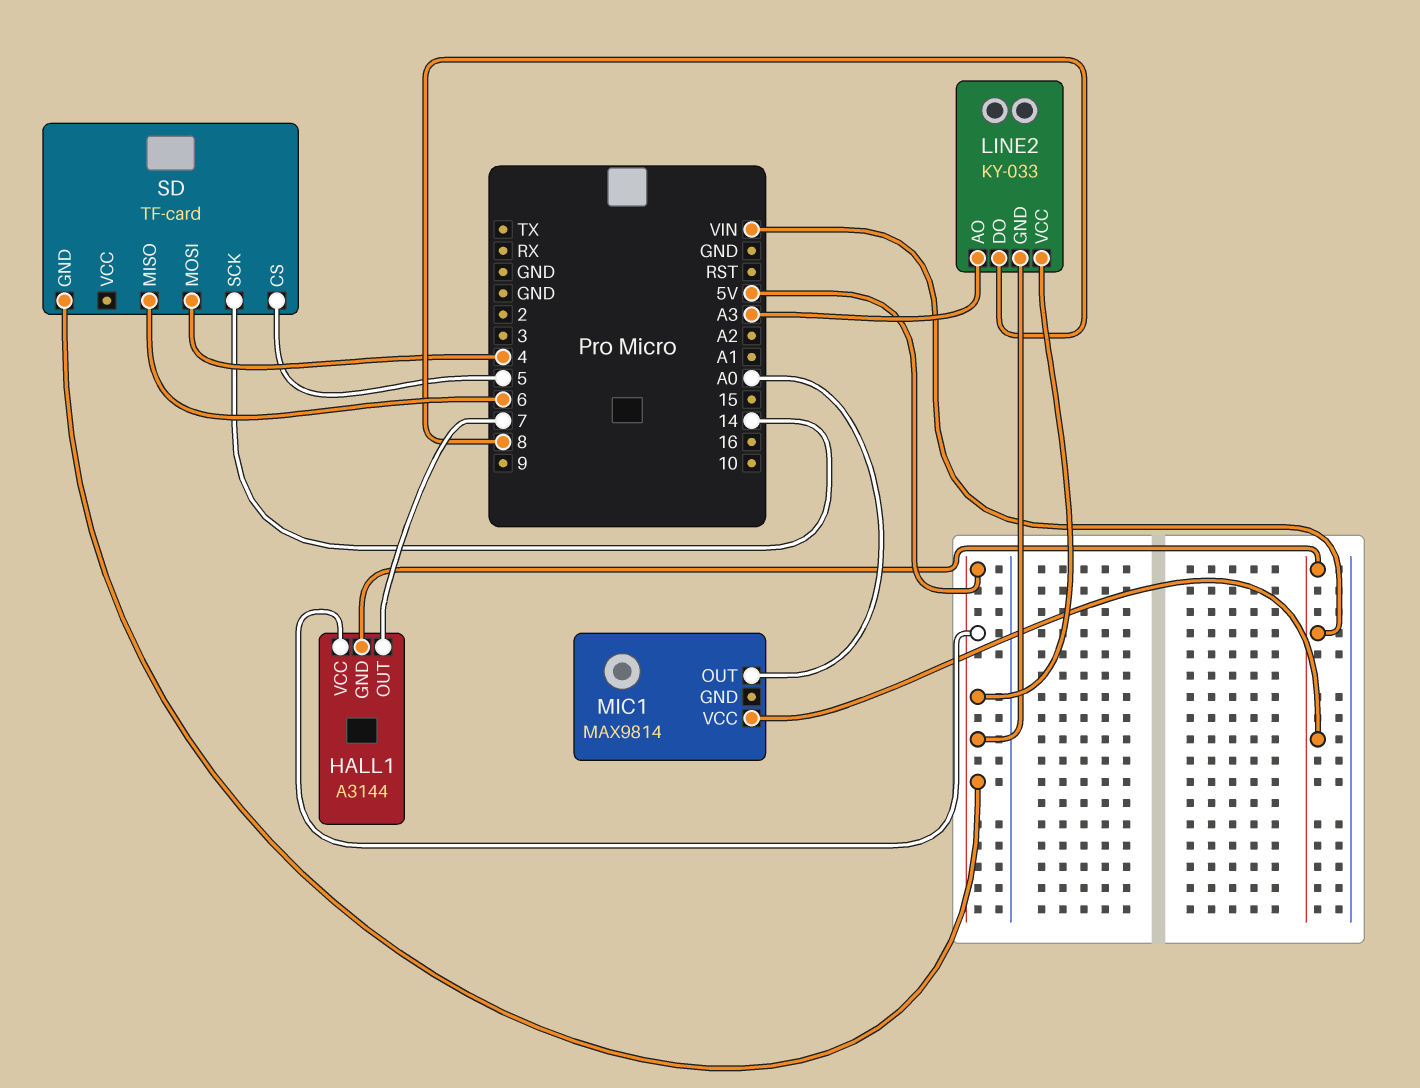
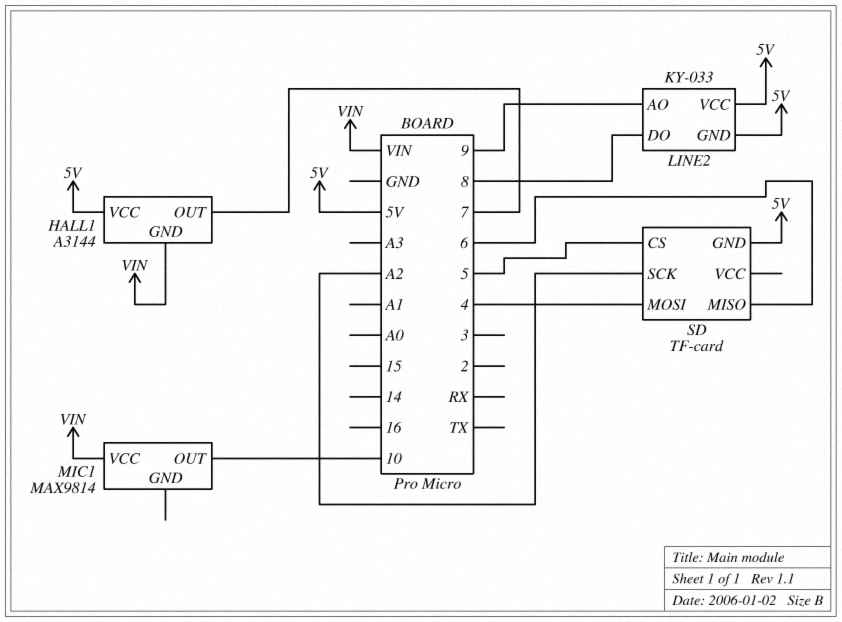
LINE2 pin AO: A3 -> 9
MIC1 pin OUT: A0 -> 10
SD pin SCK: 14 -> A2

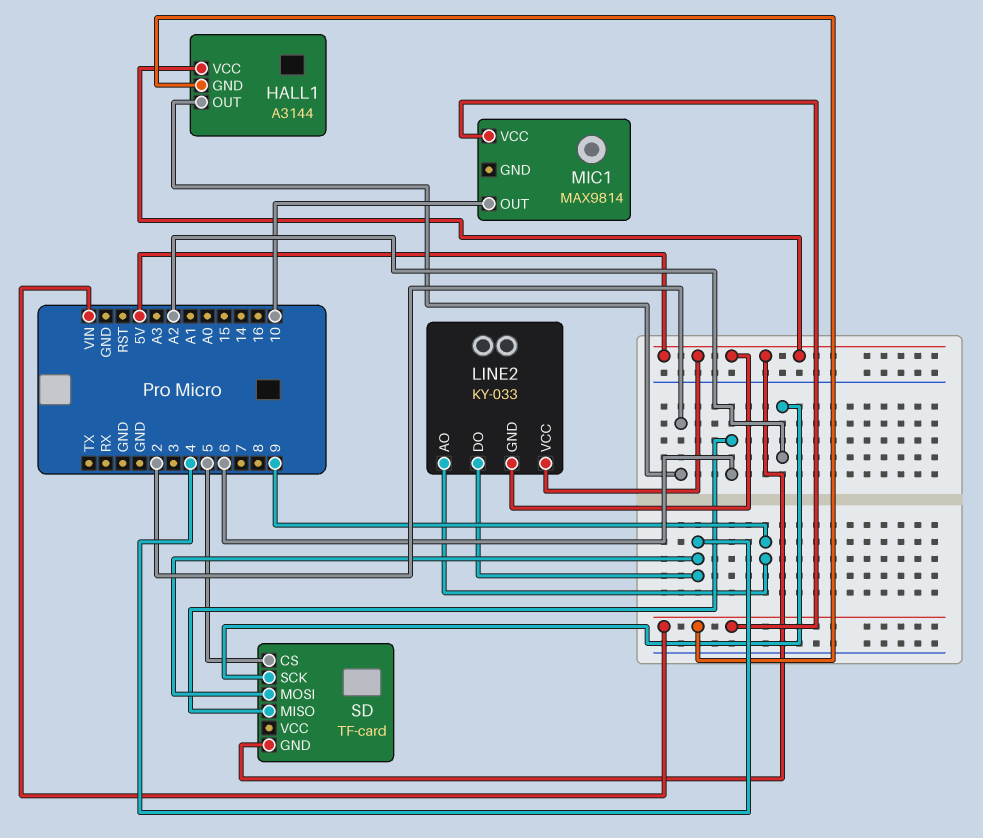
HALL1 pin OUT: 7 -> 2
LINE2 pin DO: 8 -> 4

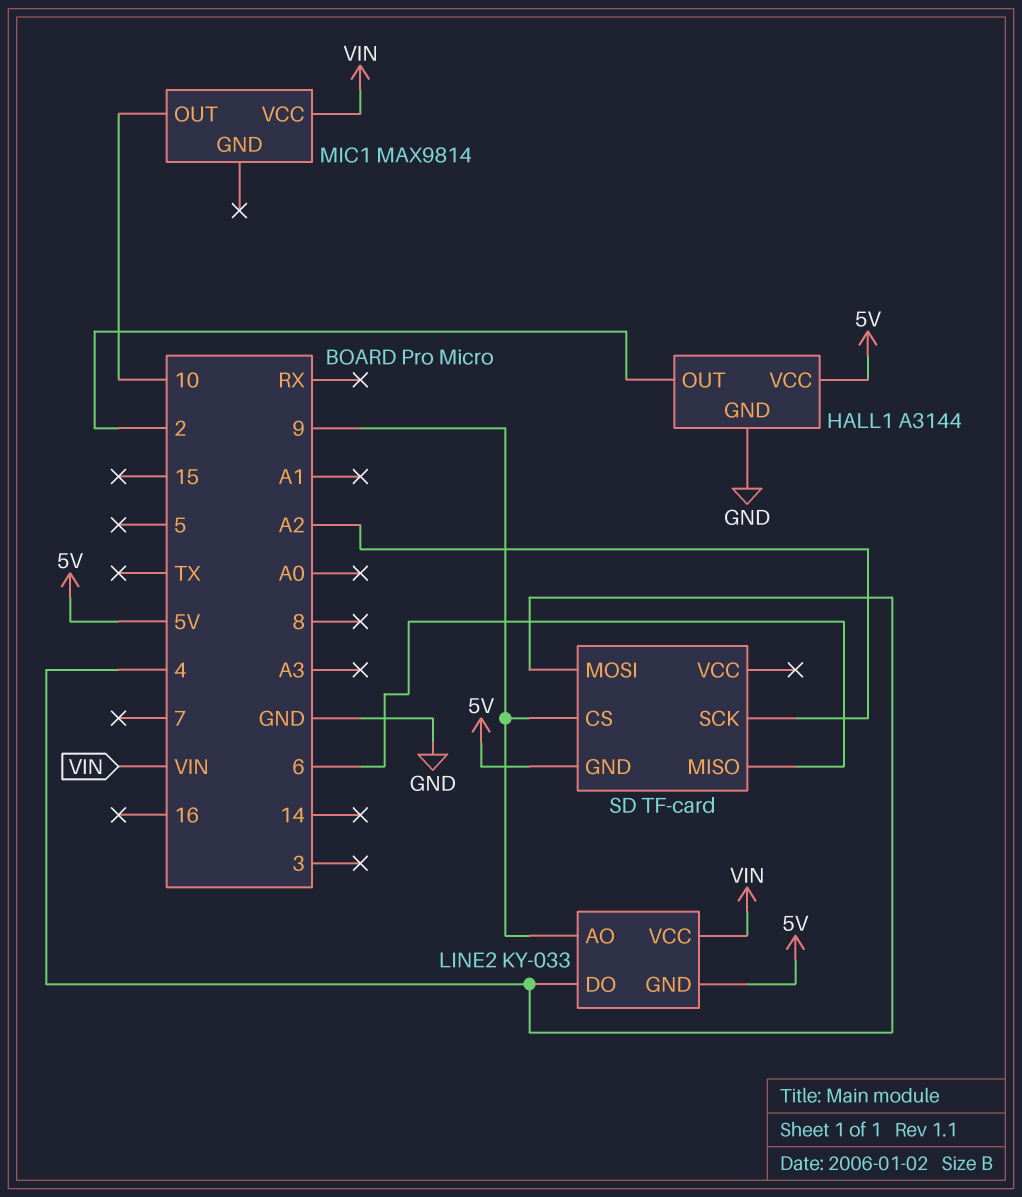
HALL1 pin GND: VIN -> GND
LINE2 pin VCC: 5V -> VIN
SD pin CS: 5 -> 9

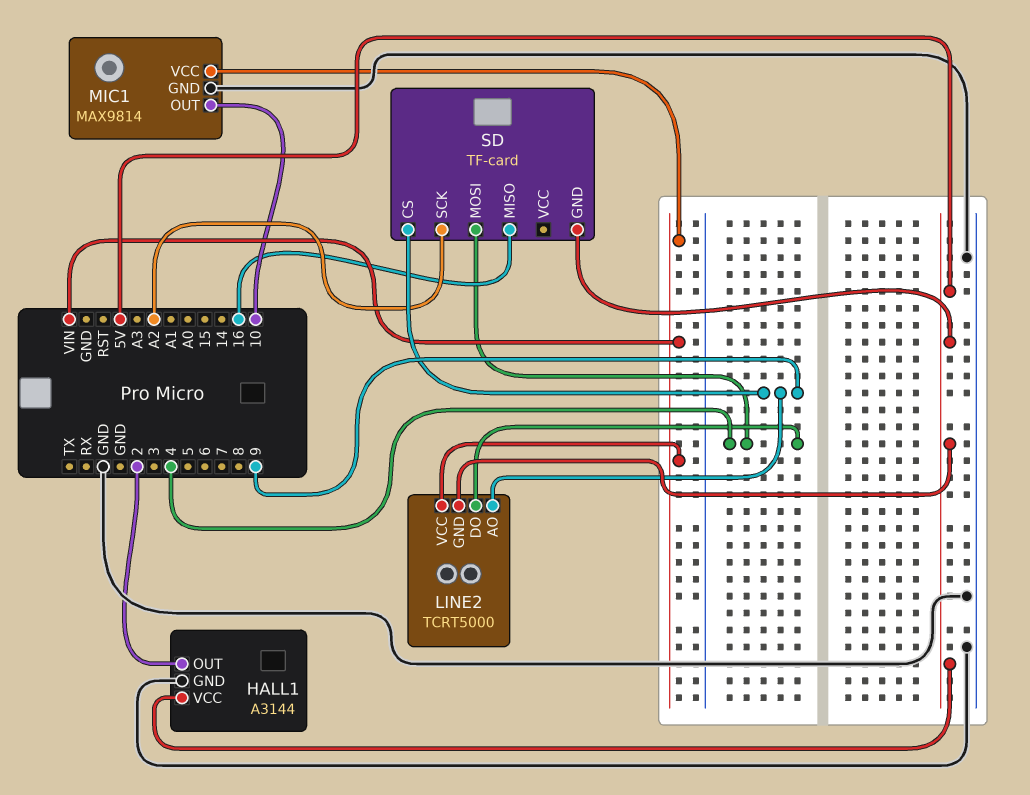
LINE2: KY-033 -> TCRT5000
MIC1 pin GND: none -> GND
SD pin MISO: 6 -> 16

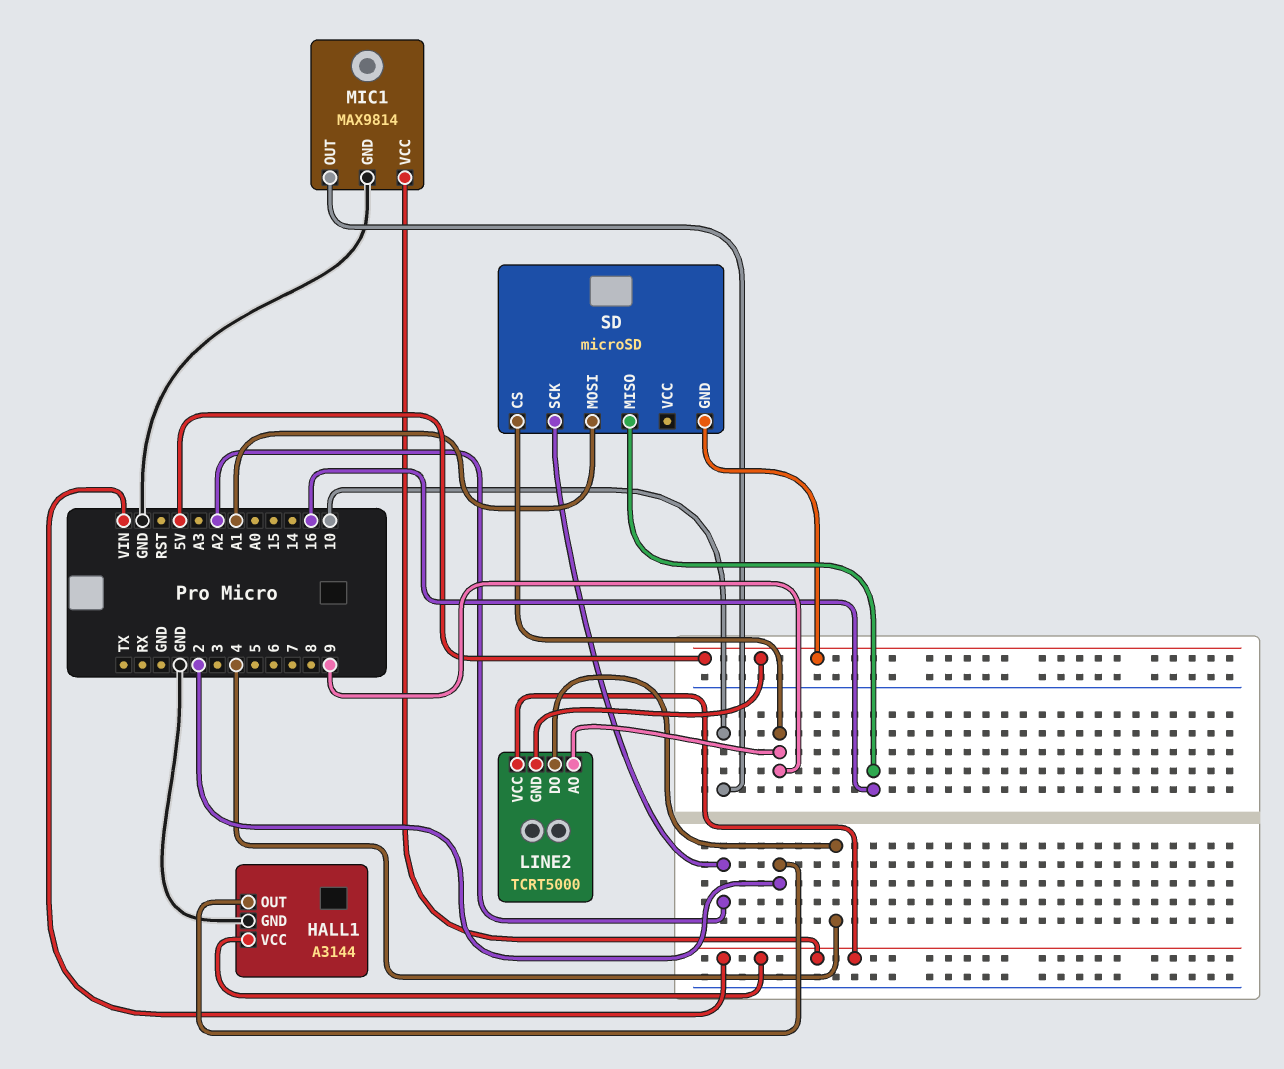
HALL1 pin VCC: 5V -> VIN
SD: TF-card -> microSD
SD pin MOSI: 4 -> A1

